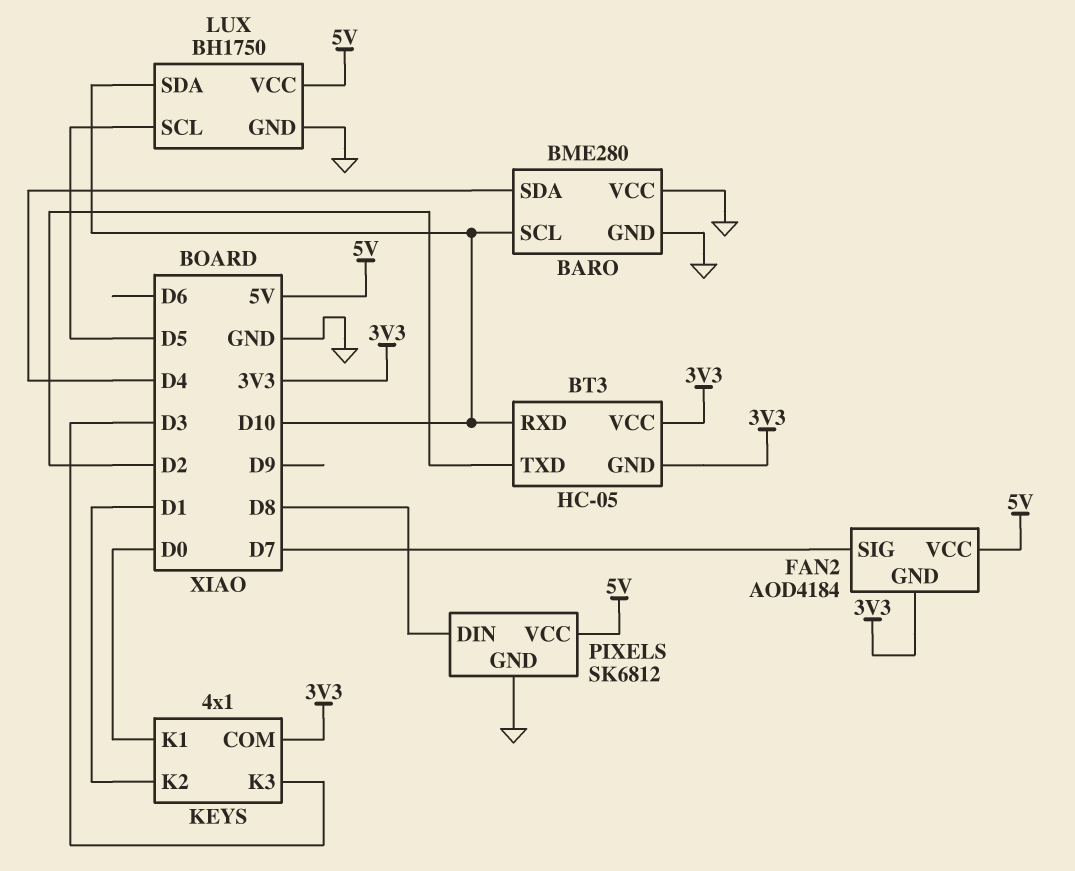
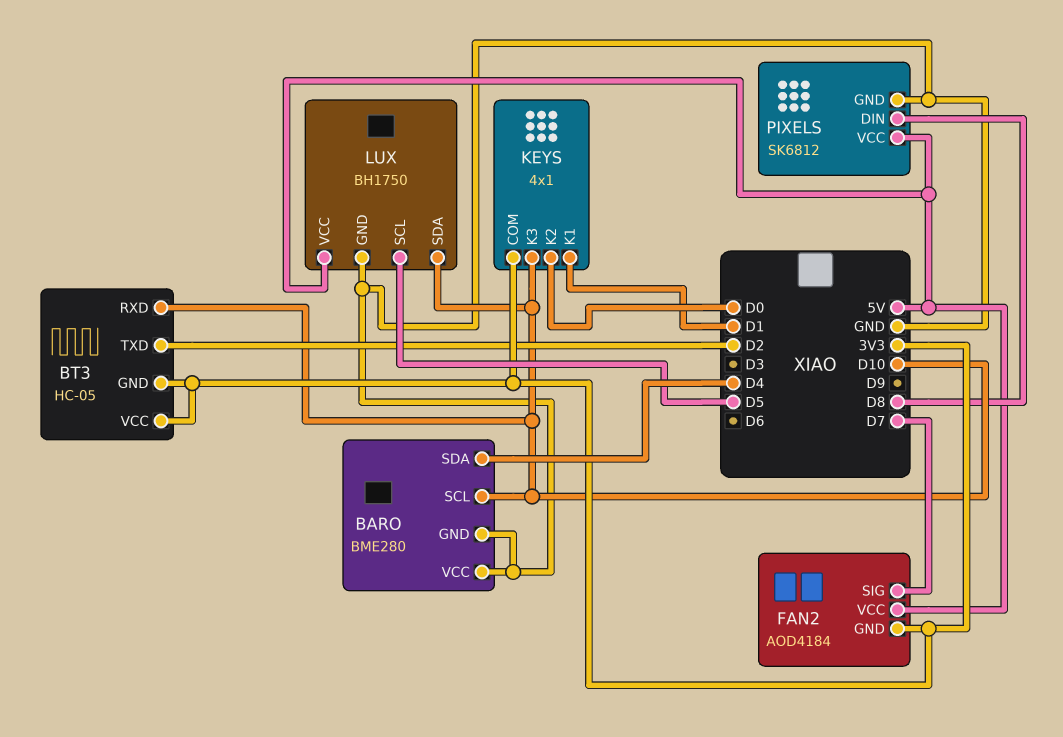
KEYS pin K1: D0 -> D1
KEYS pin K2: D1 -> D0
KEYS pin K3: D3 -> D10

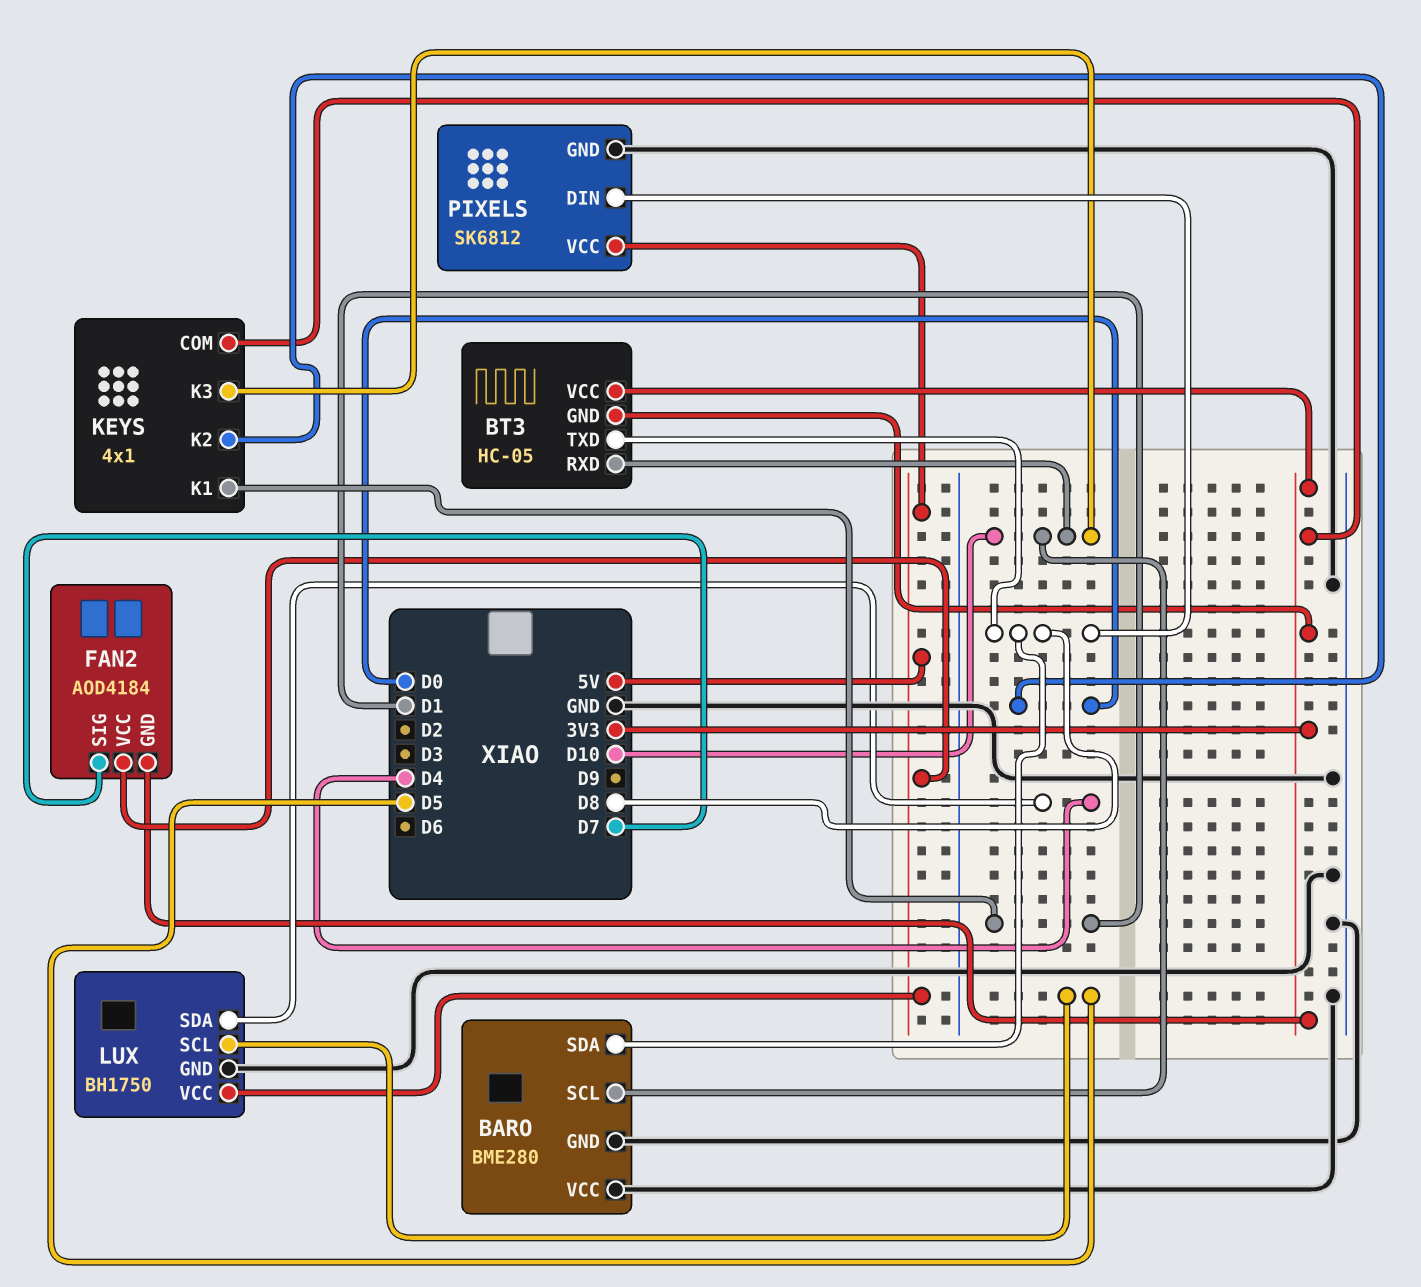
BARO pin SDA: D4 -> D8
BT3 pin TXD: D2 -> D8
LUX pin SDA: D10 -> D4

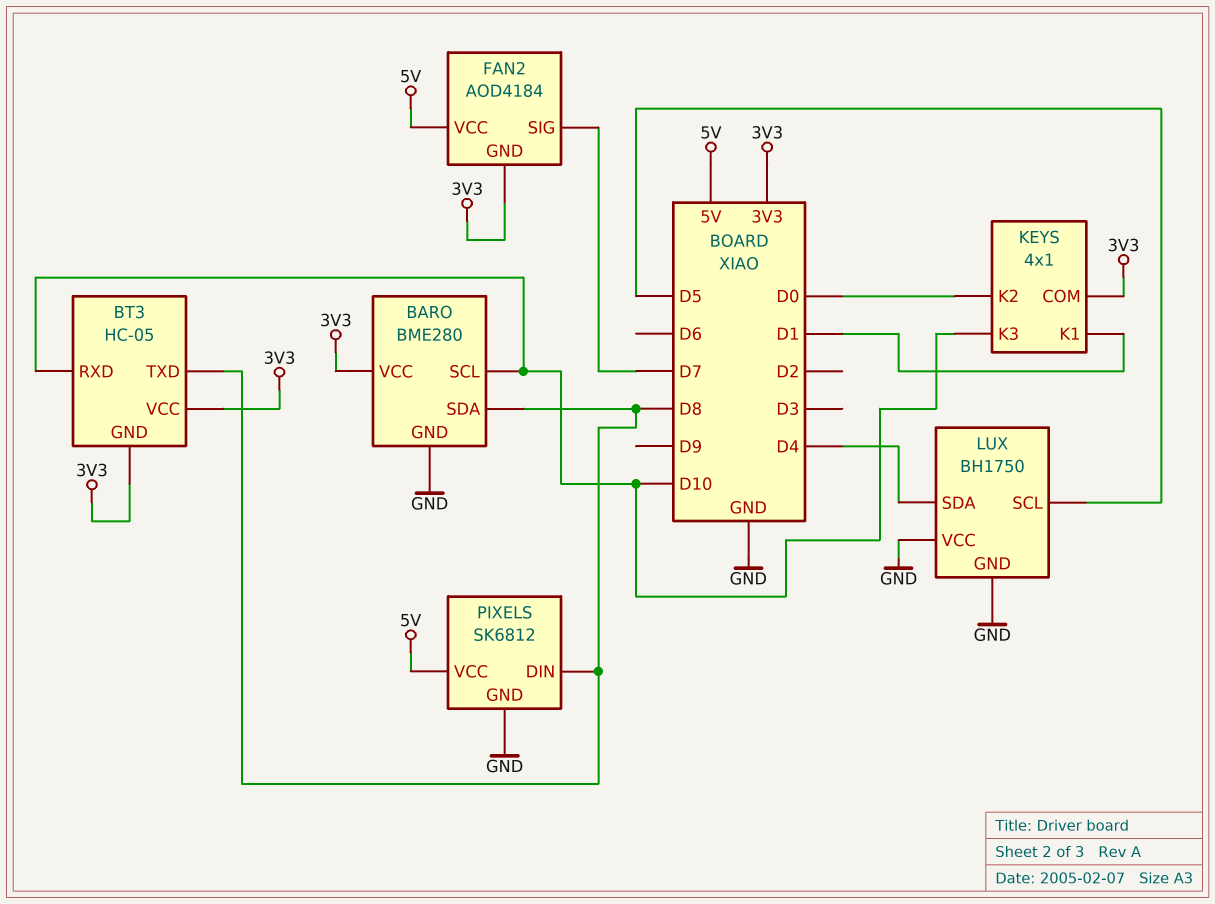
BARO pin VCC: GND -> 3V3
LUX pin VCC: 5V -> GND

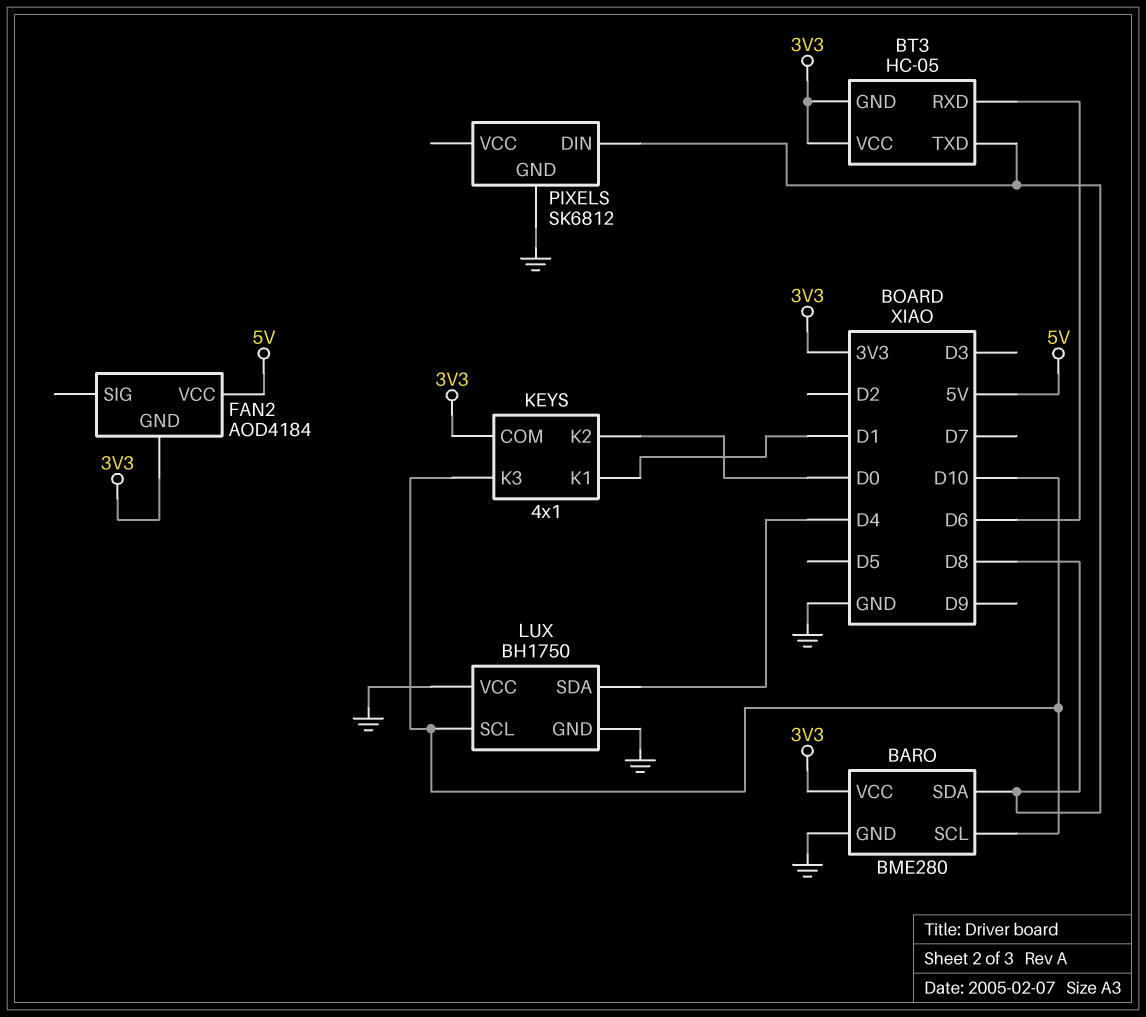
BT3 pin RXD: D10 -> D6
FAN2 pin SIG: D7 -> none
LUX pin SCL: D5 -> D10
PIXELS pin VCC: 5V -> none

